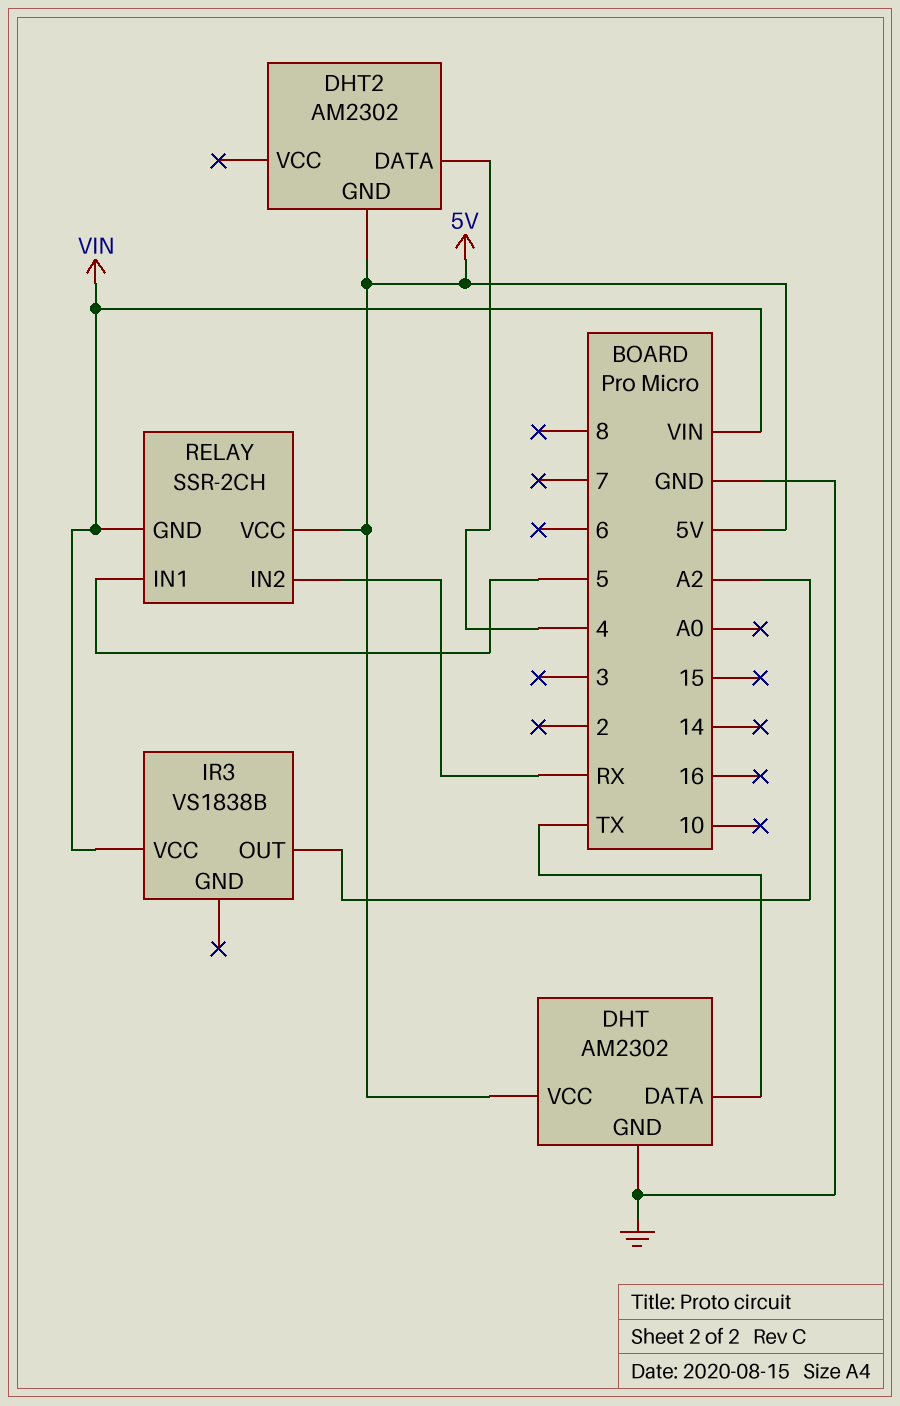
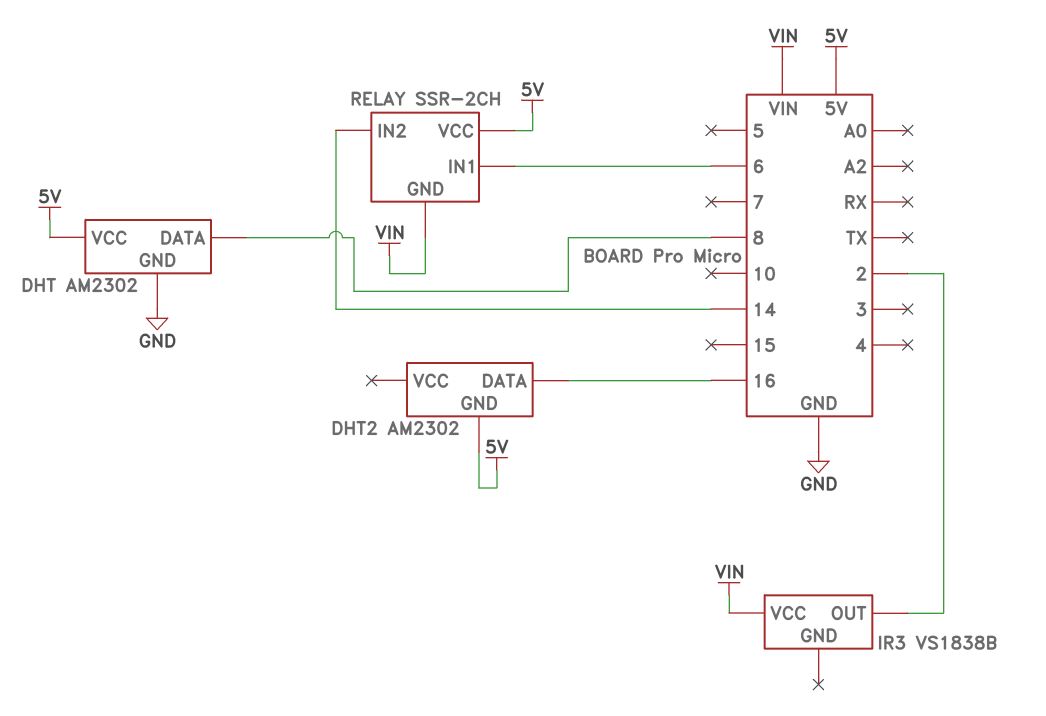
DHT pin DATA: TX -> 8
DHT2 pin DATA: 4 -> 16
IR3 pin OUT: A2 -> 2
RELAY pin IN1: 5 -> 6
RELAY pin IN2: RX -> 14

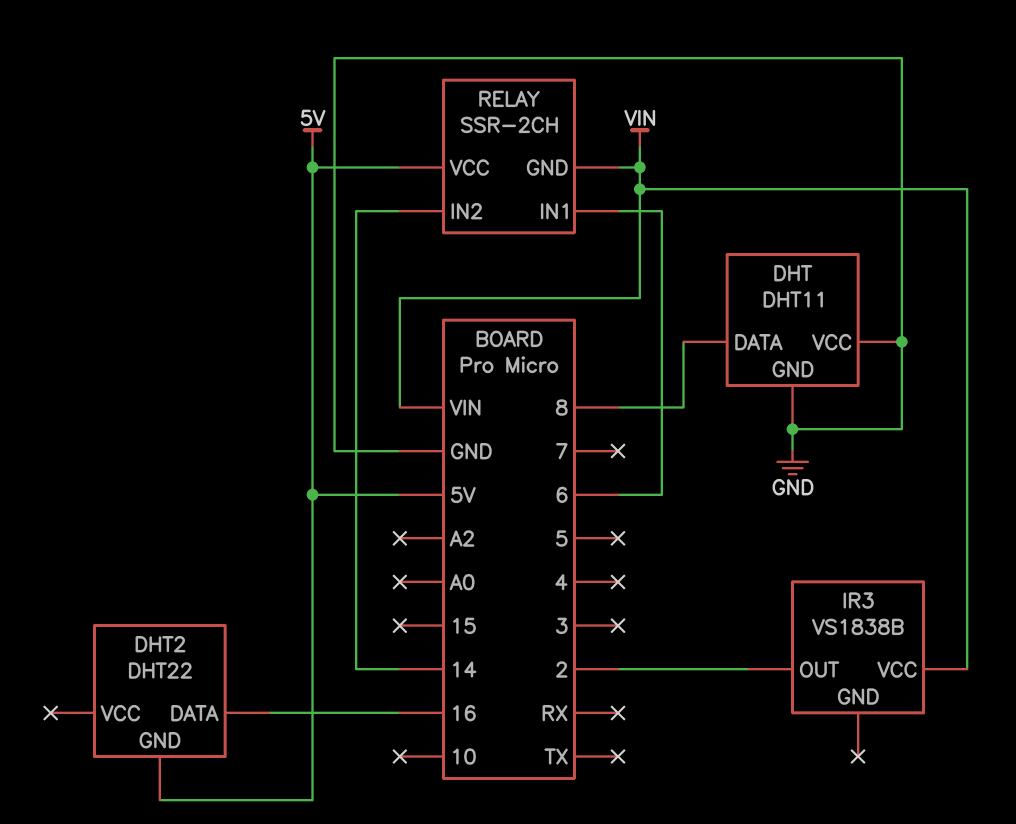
DHT: AM2302 -> DHT11
DHT pin VCC: 5V -> GND
DHT2: AM2302 -> DHT22

